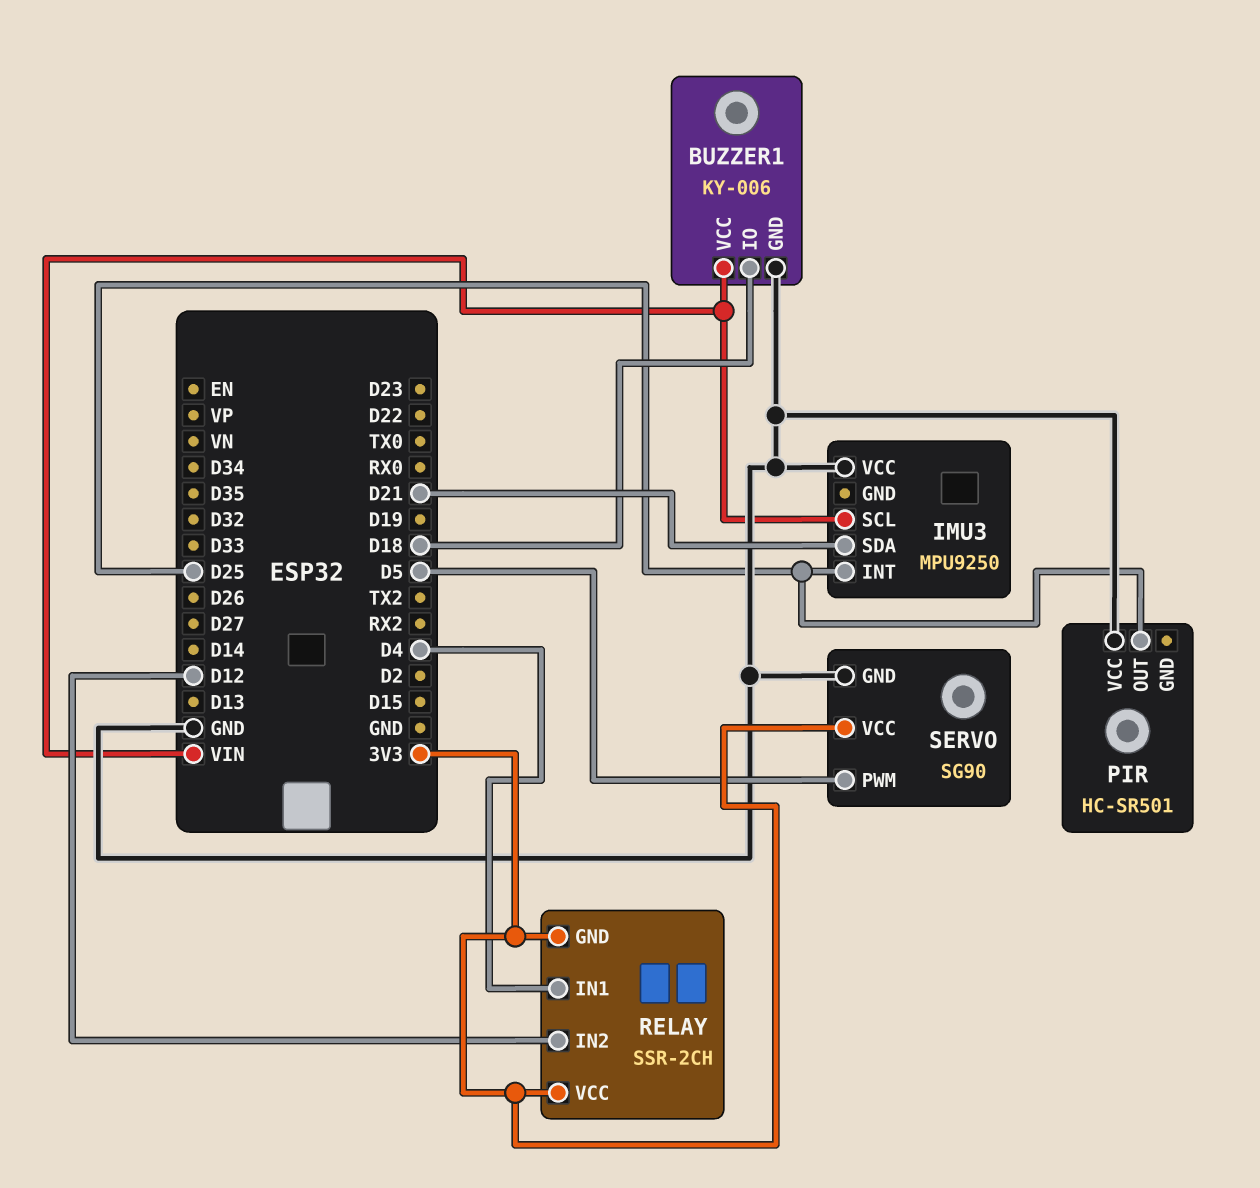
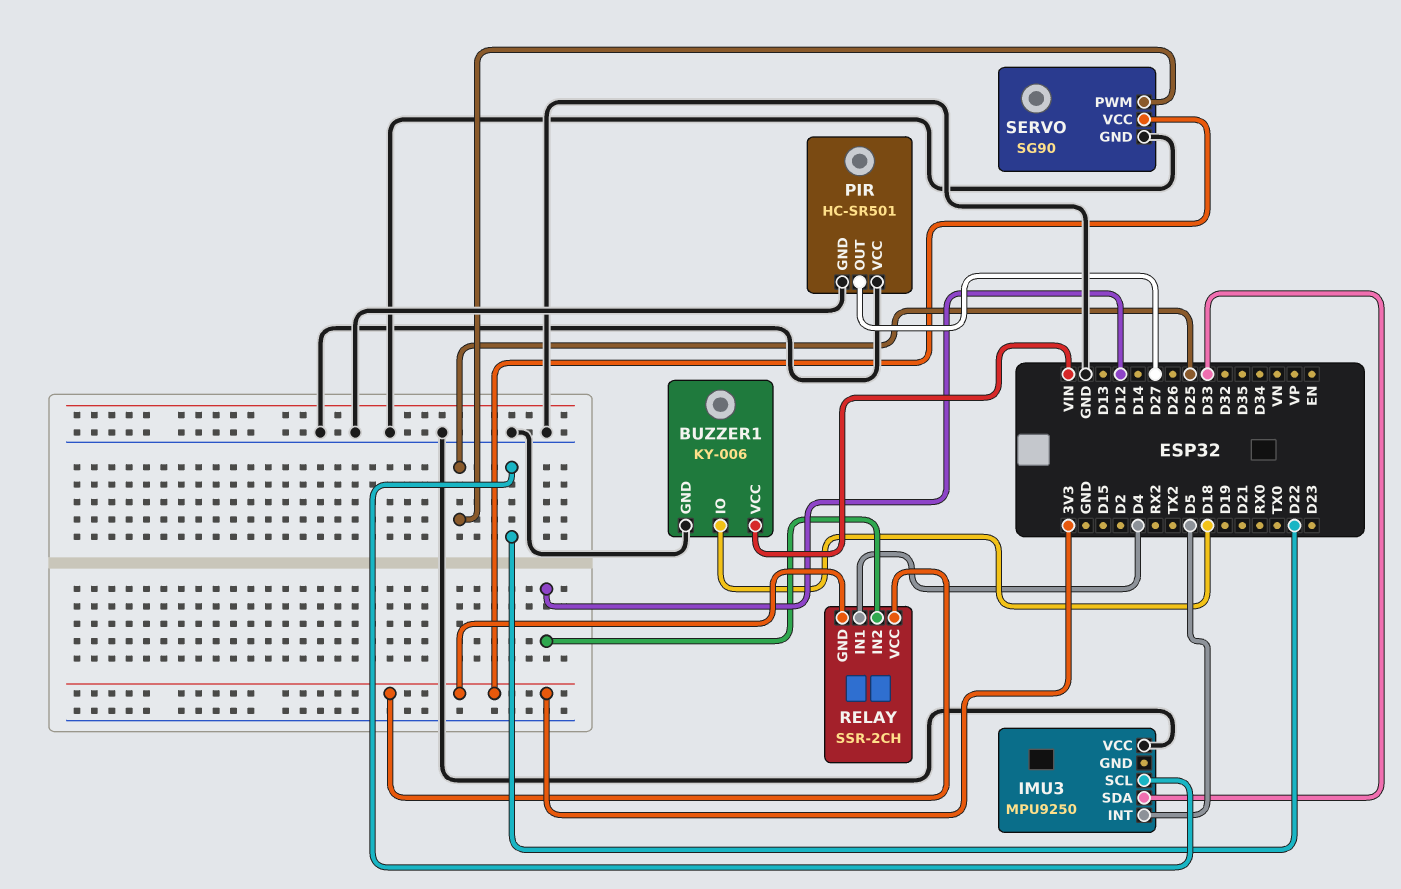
IMU3 pin INT: D25 -> D5
IMU3 pin SCL: VIN -> D22
IMU3 pin SDA: D21 -> D33
PIR pin GND: none -> GND
PIR pin OUT: D25 -> D27
SERVO pin PWM: D5 -> D25

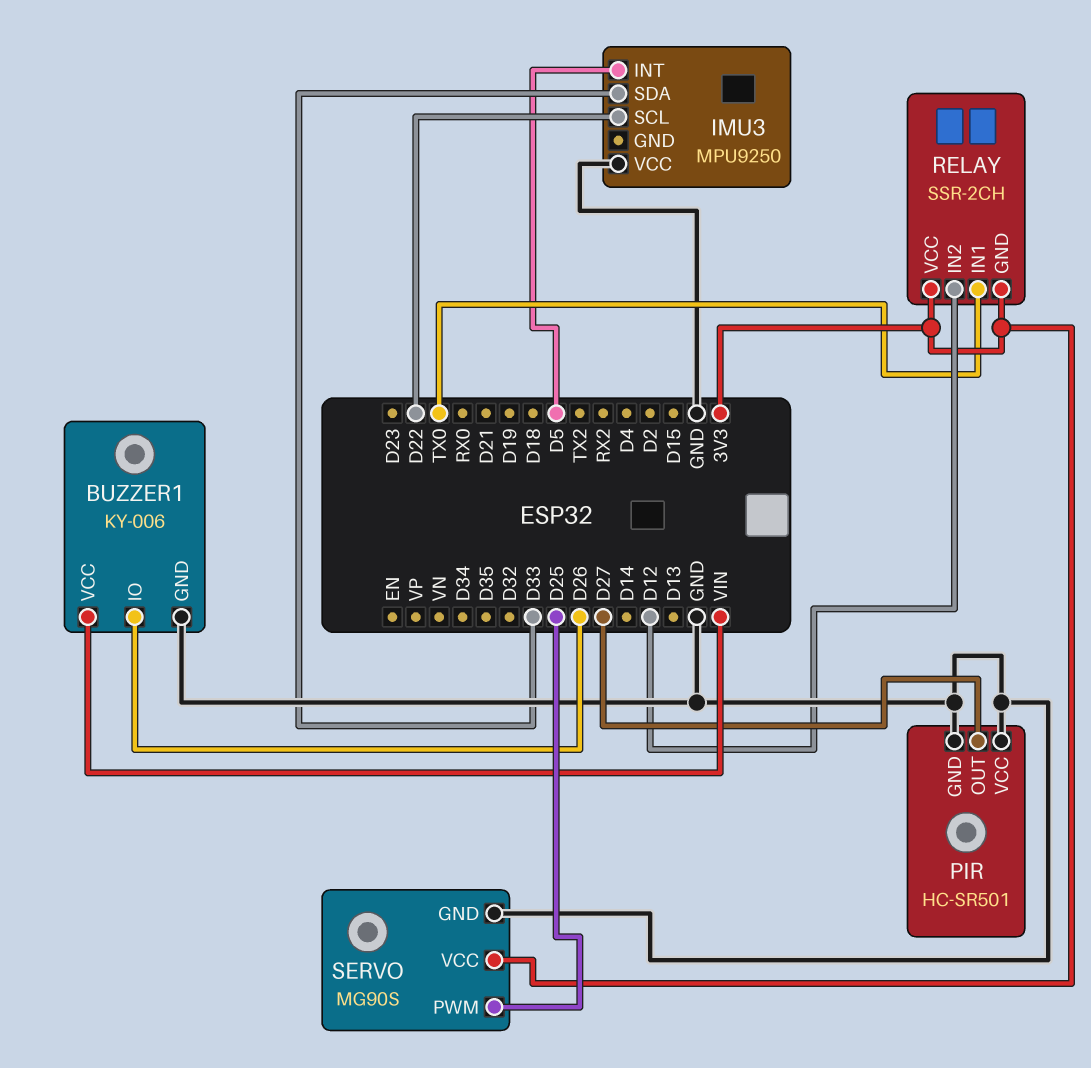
BUZZER1 pin IO: D18 -> D26
RELAY pin IN1: D4 -> TX0
SERVO: SG90 -> MG90S

